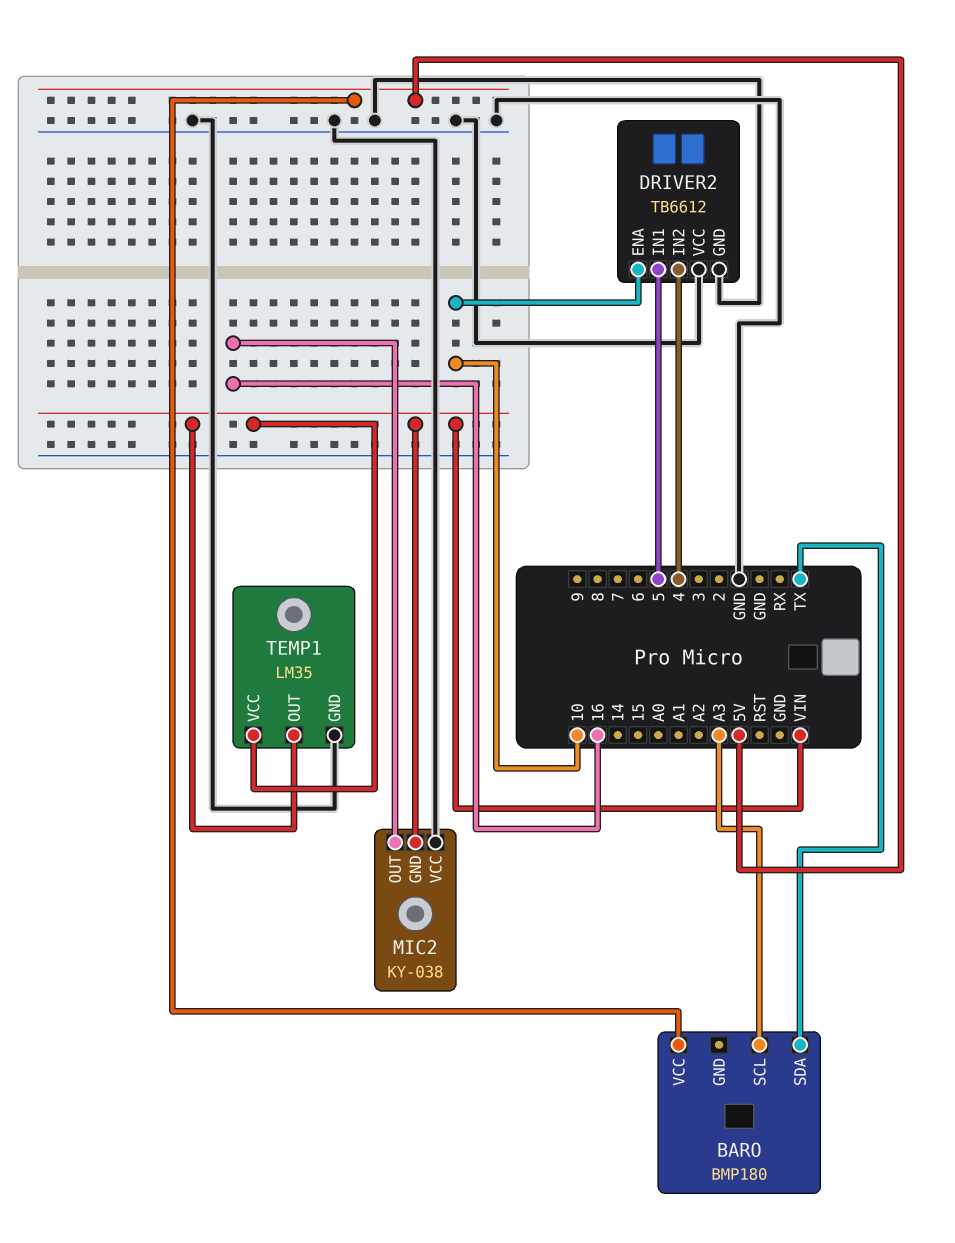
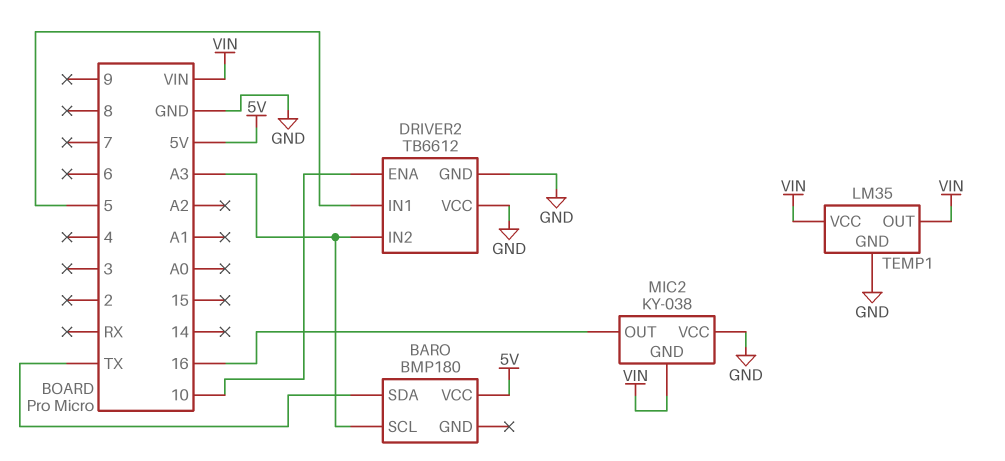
DRIVER2 pin IN2: 4 -> A3

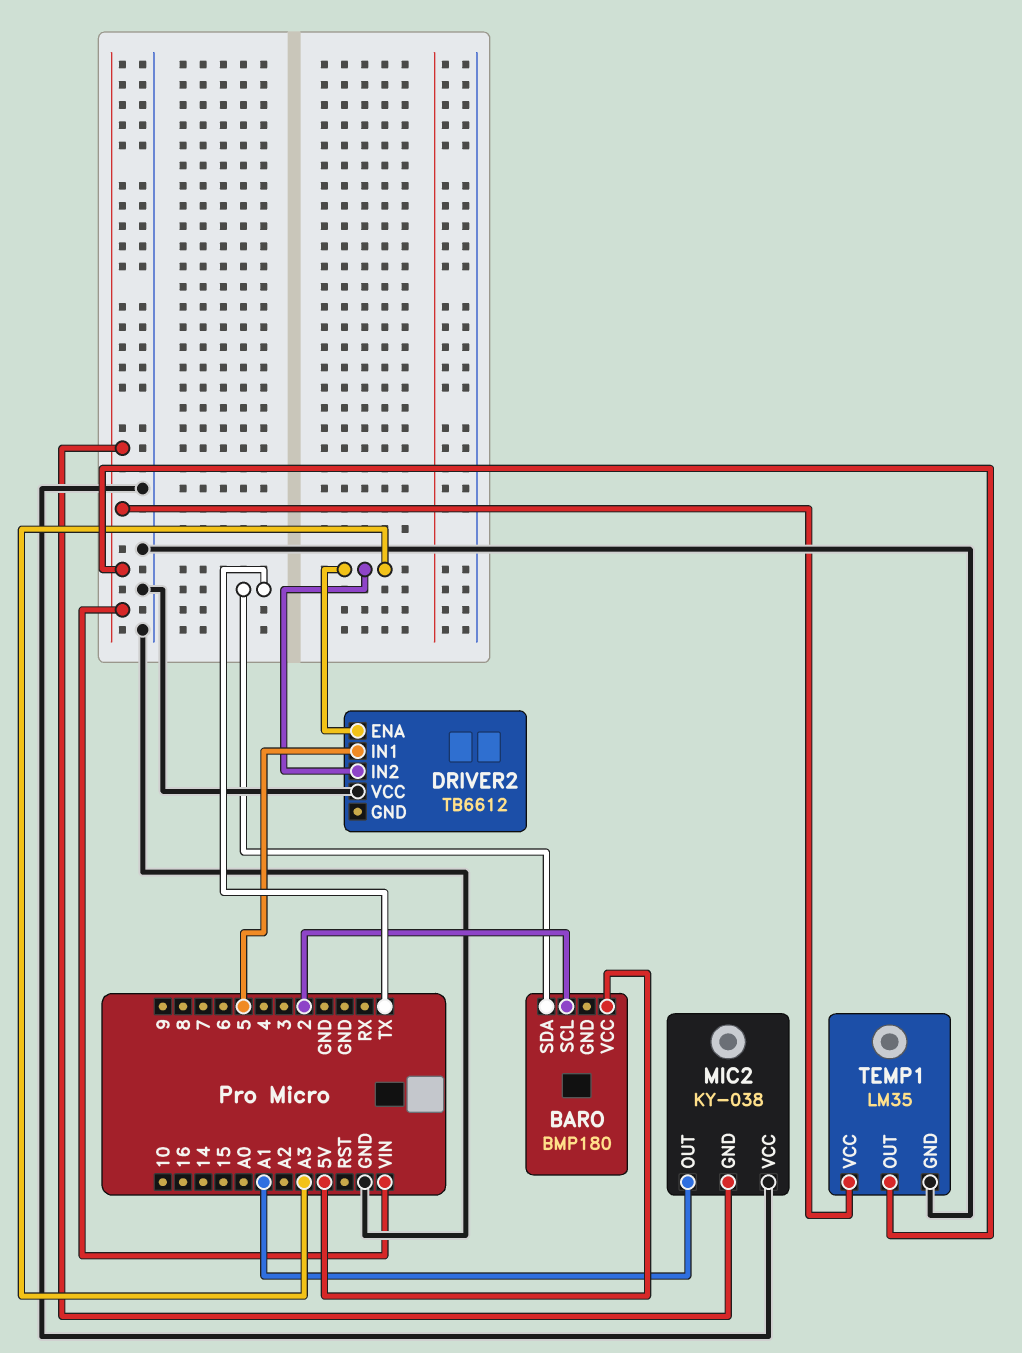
BARO pin SCL: A3 -> 2
DRIVER2 pin ENA: 10 -> A3
DRIVER2 pin GND: GND -> none
MIC2 pin OUT: 16 -> A1

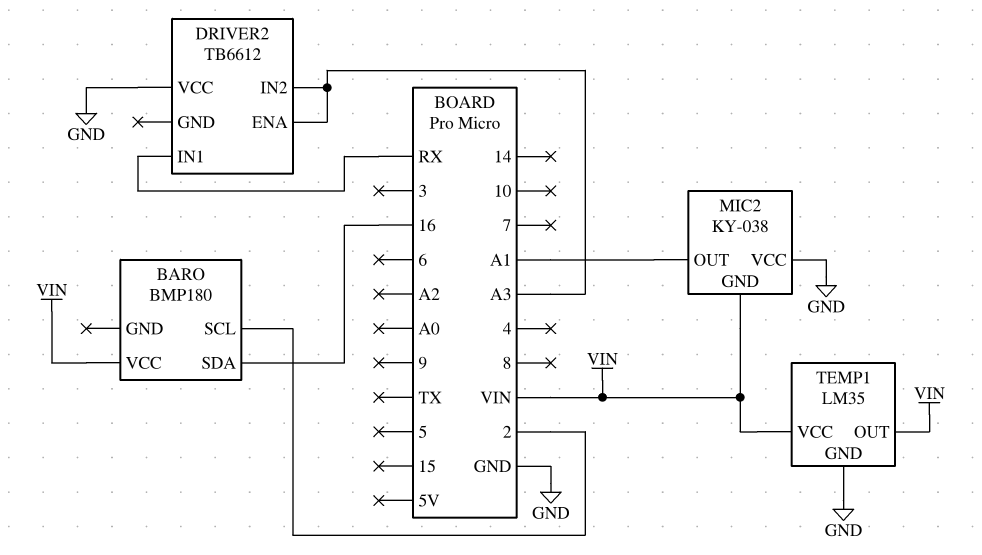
BARO pin SDA: TX -> 16
BARO pin VCC: 5V -> VIN
DRIVER2 pin IN1: 5 -> RX

